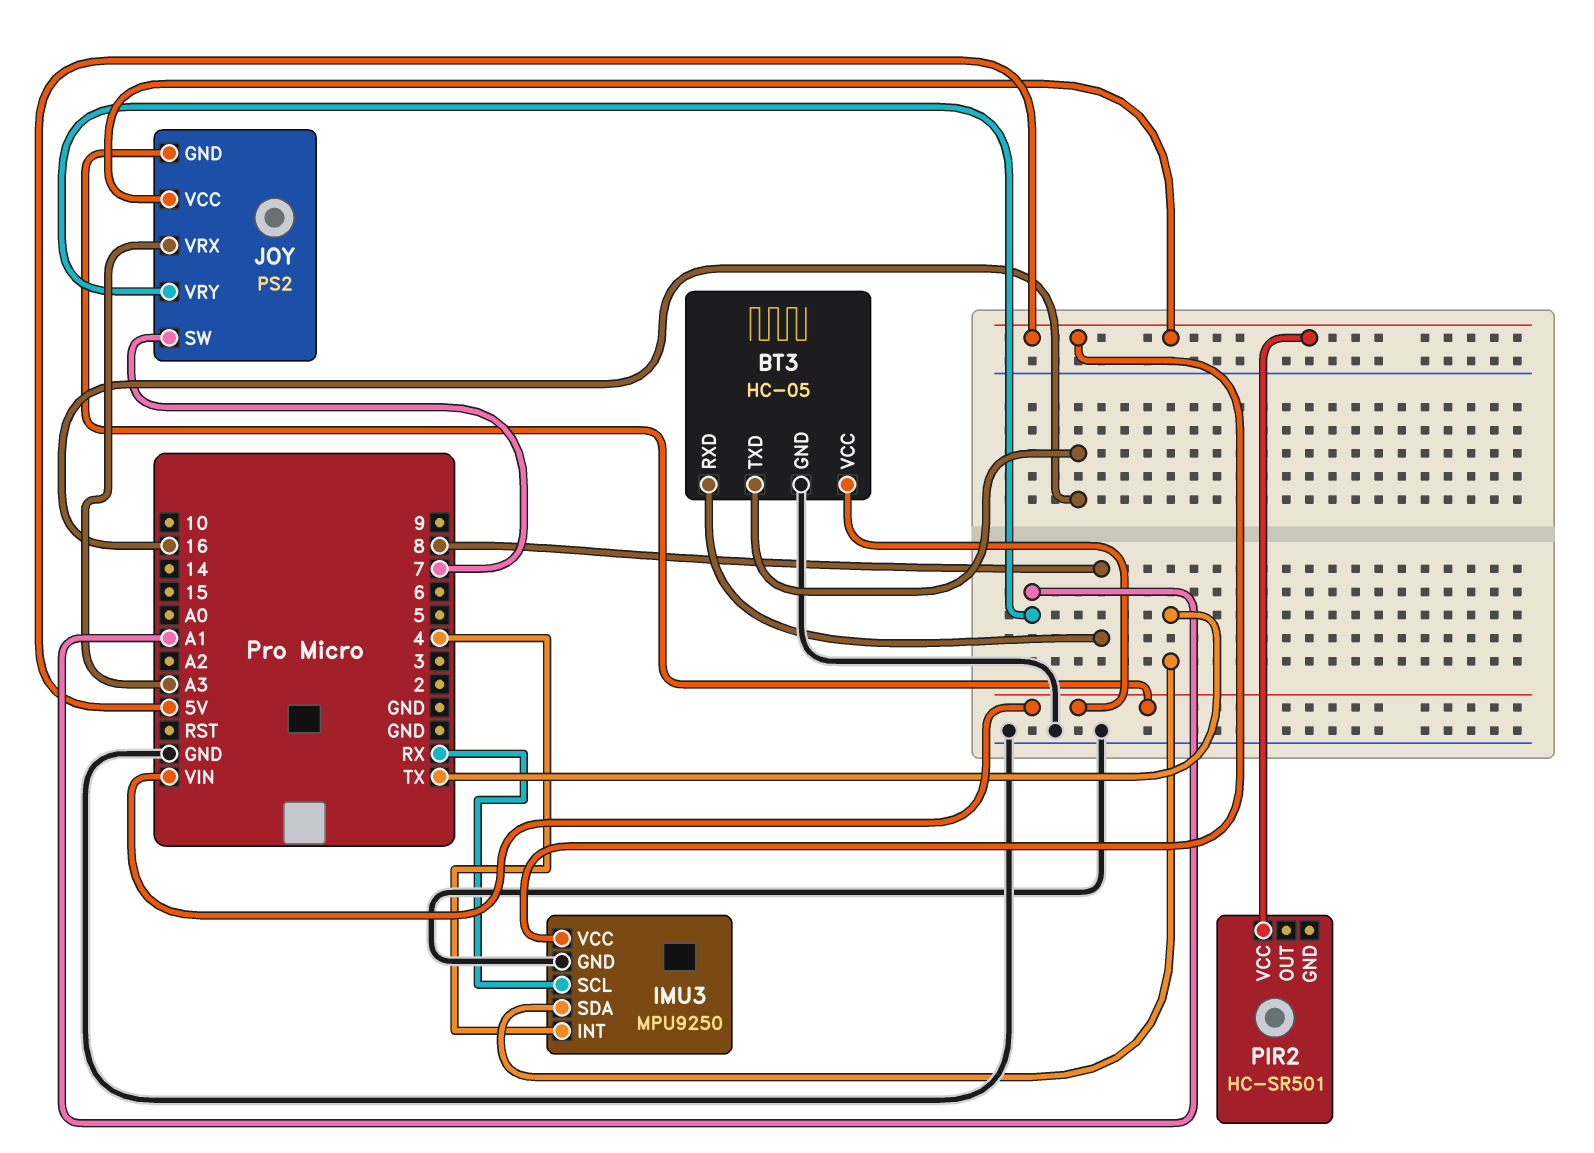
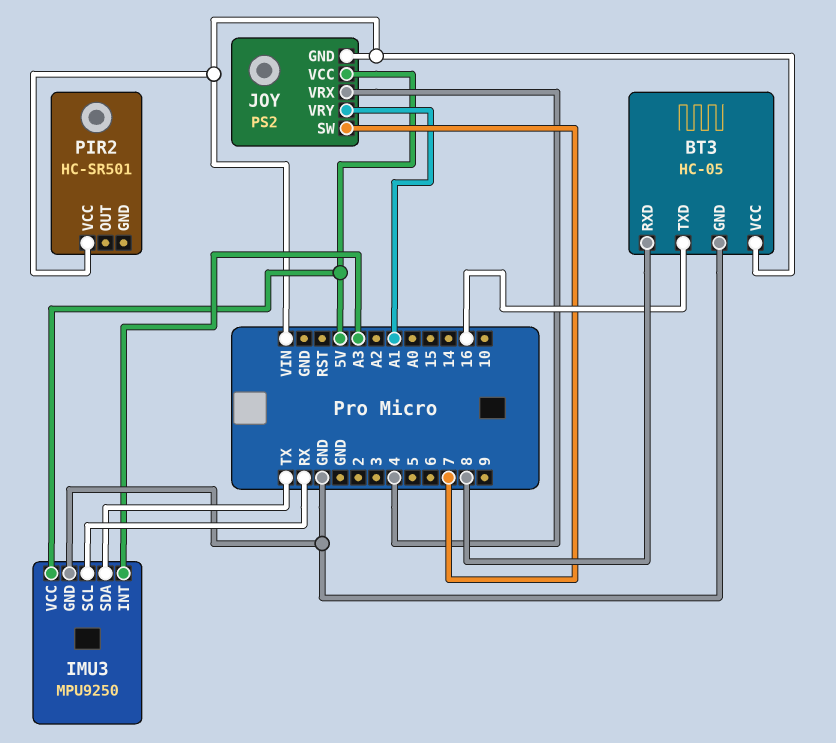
IMU3 pin INT: 4 -> A3
JOY pin VRX: A3 -> 4
PIR2 pin VCC: 5V -> VIN

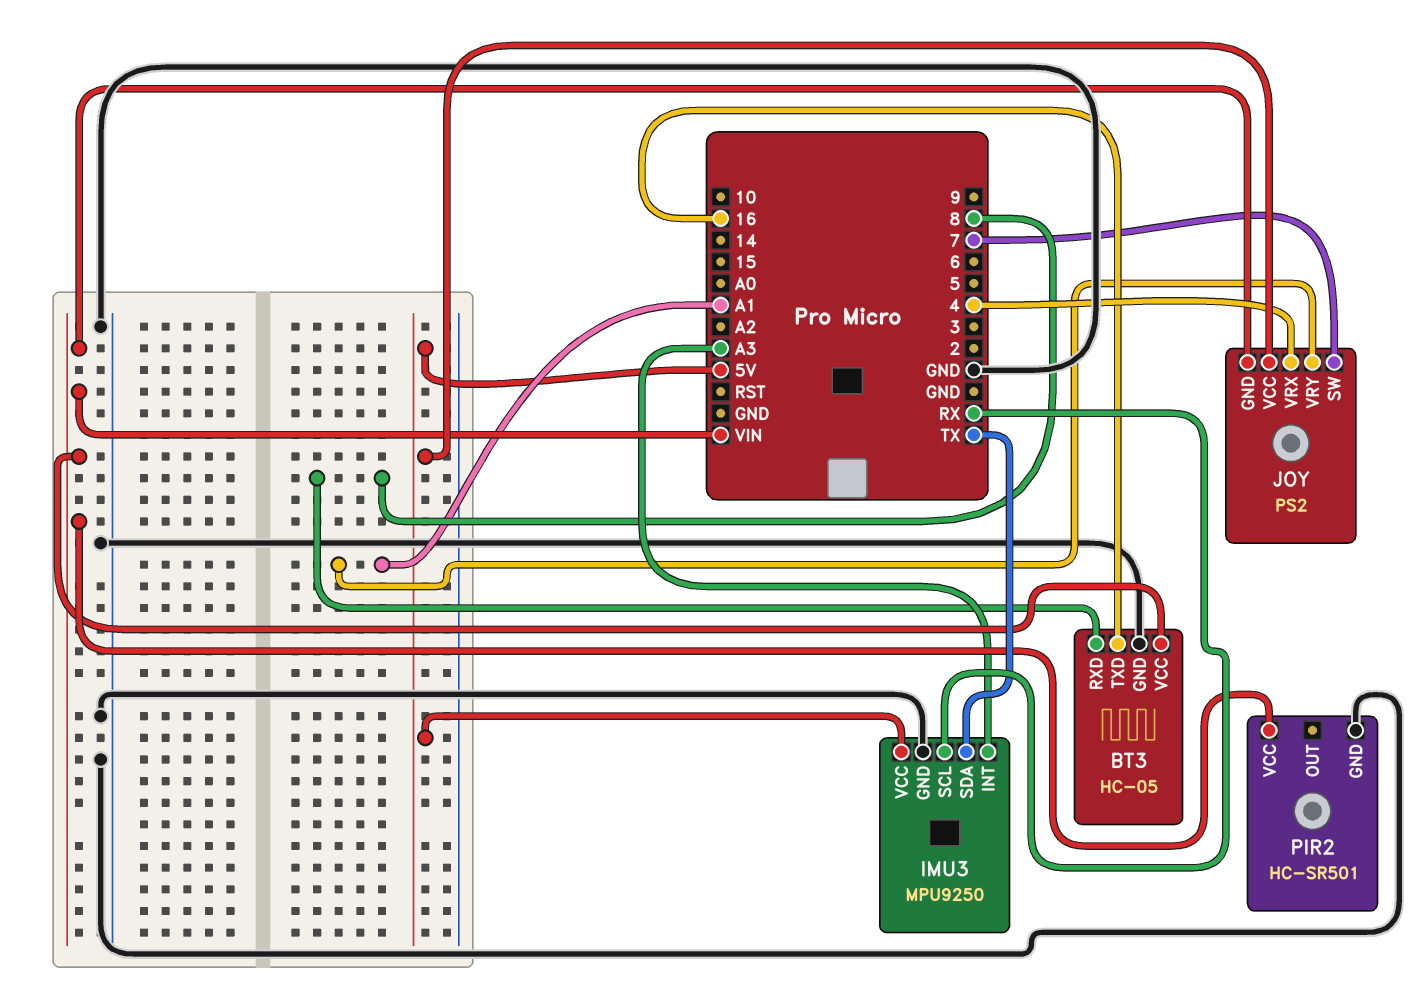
PIR2 pin GND: none -> GND

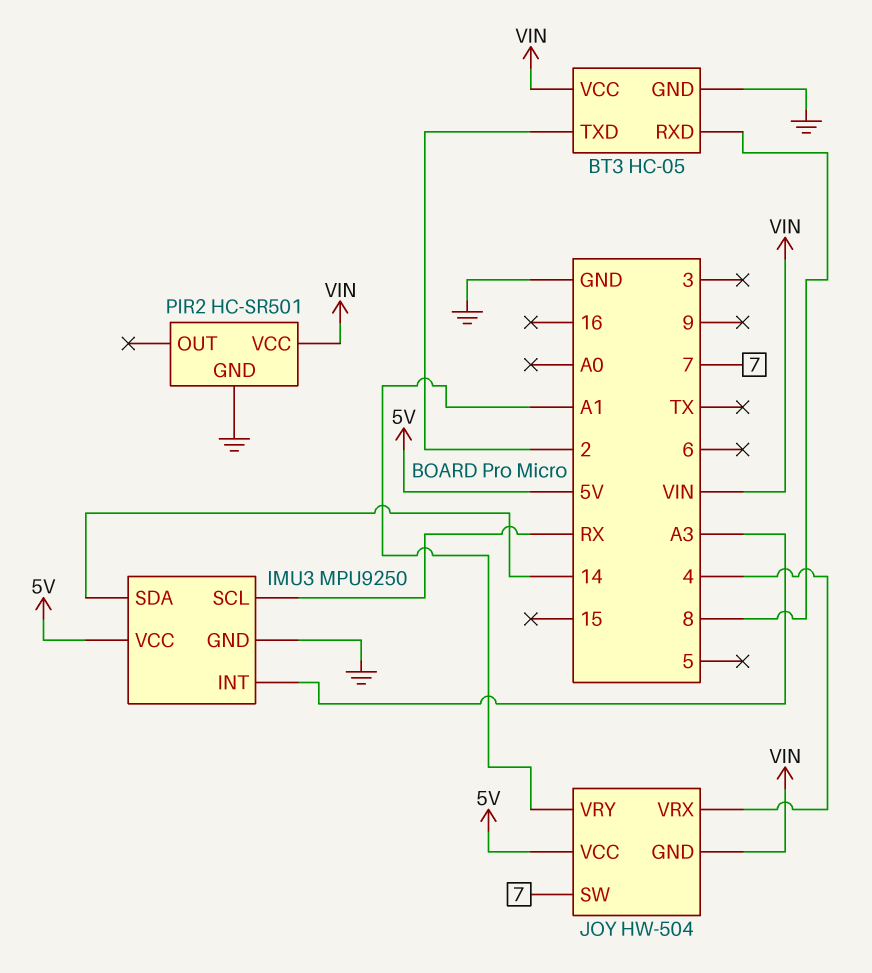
BT3 pin TXD: 16 -> 2
IMU3 pin SDA: TX -> 14
JOY: PS2 -> HW-504

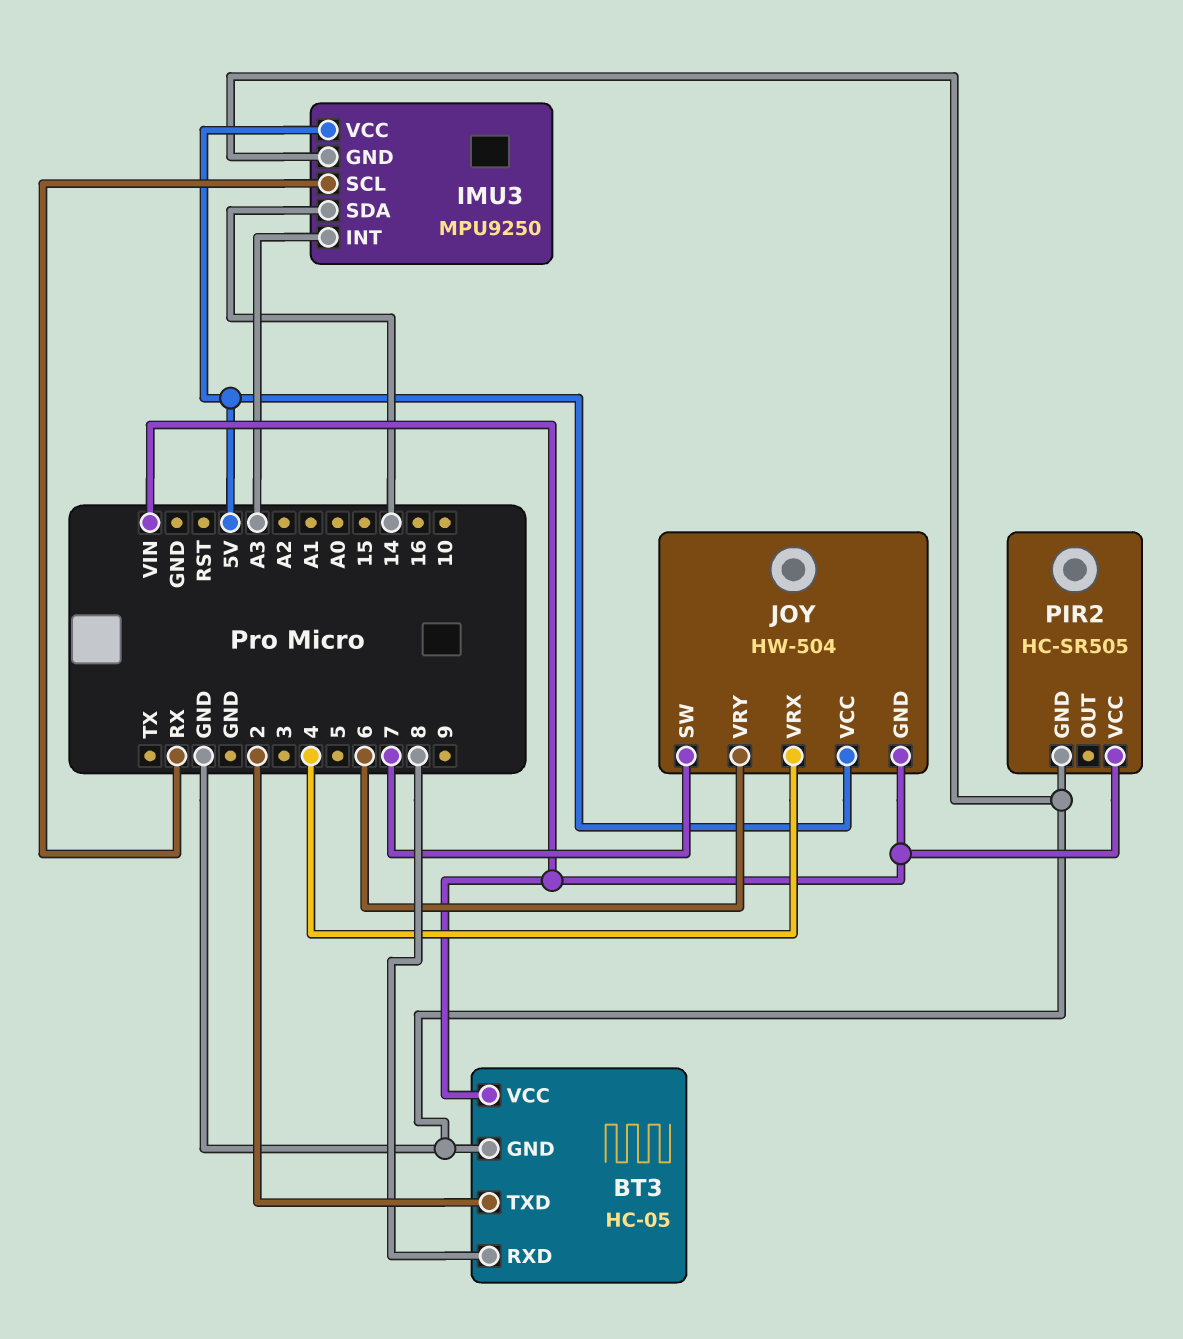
JOY pin VRY: A1 -> 6
PIR2: HC-SR501 -> HC-SR505

